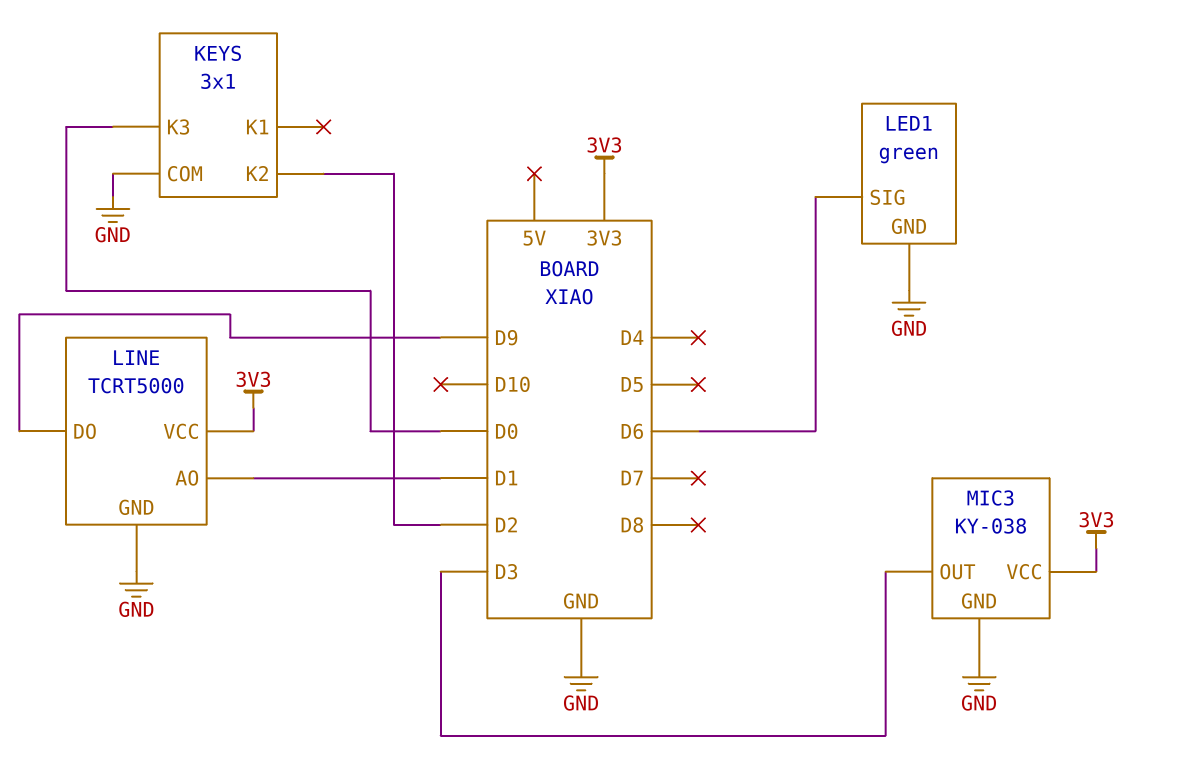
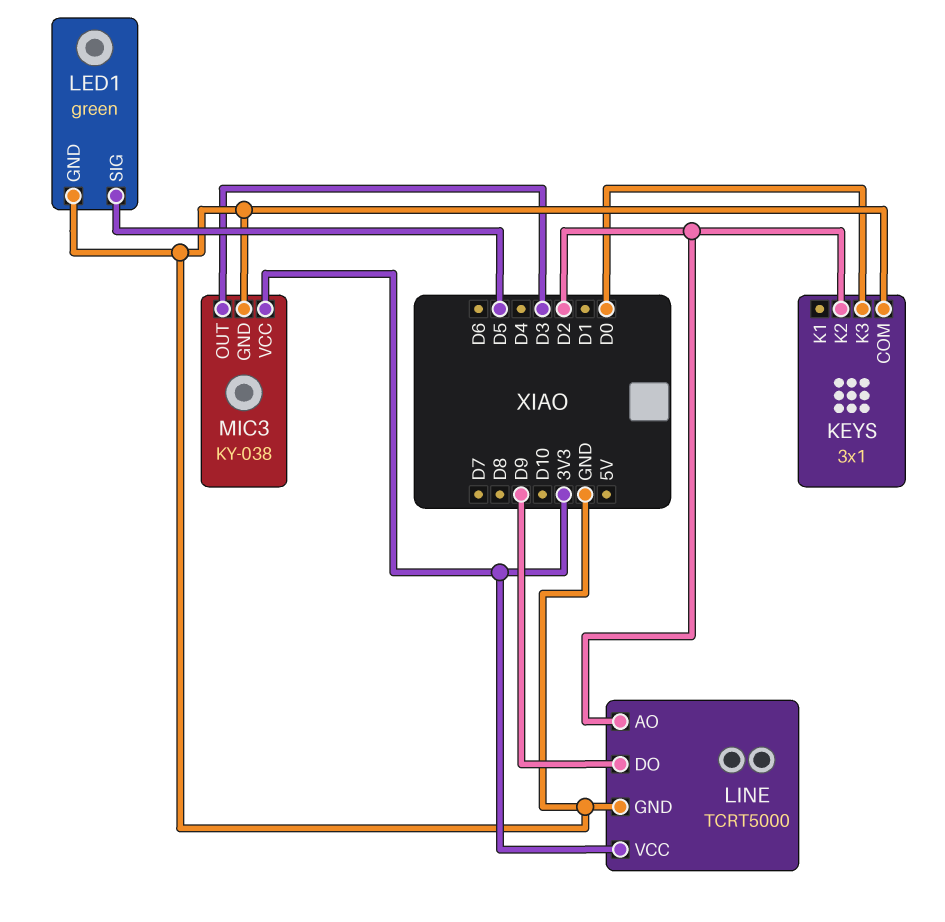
LED1 pin SIG: D6 -> D5
LINE pin AO: D1 -> D2

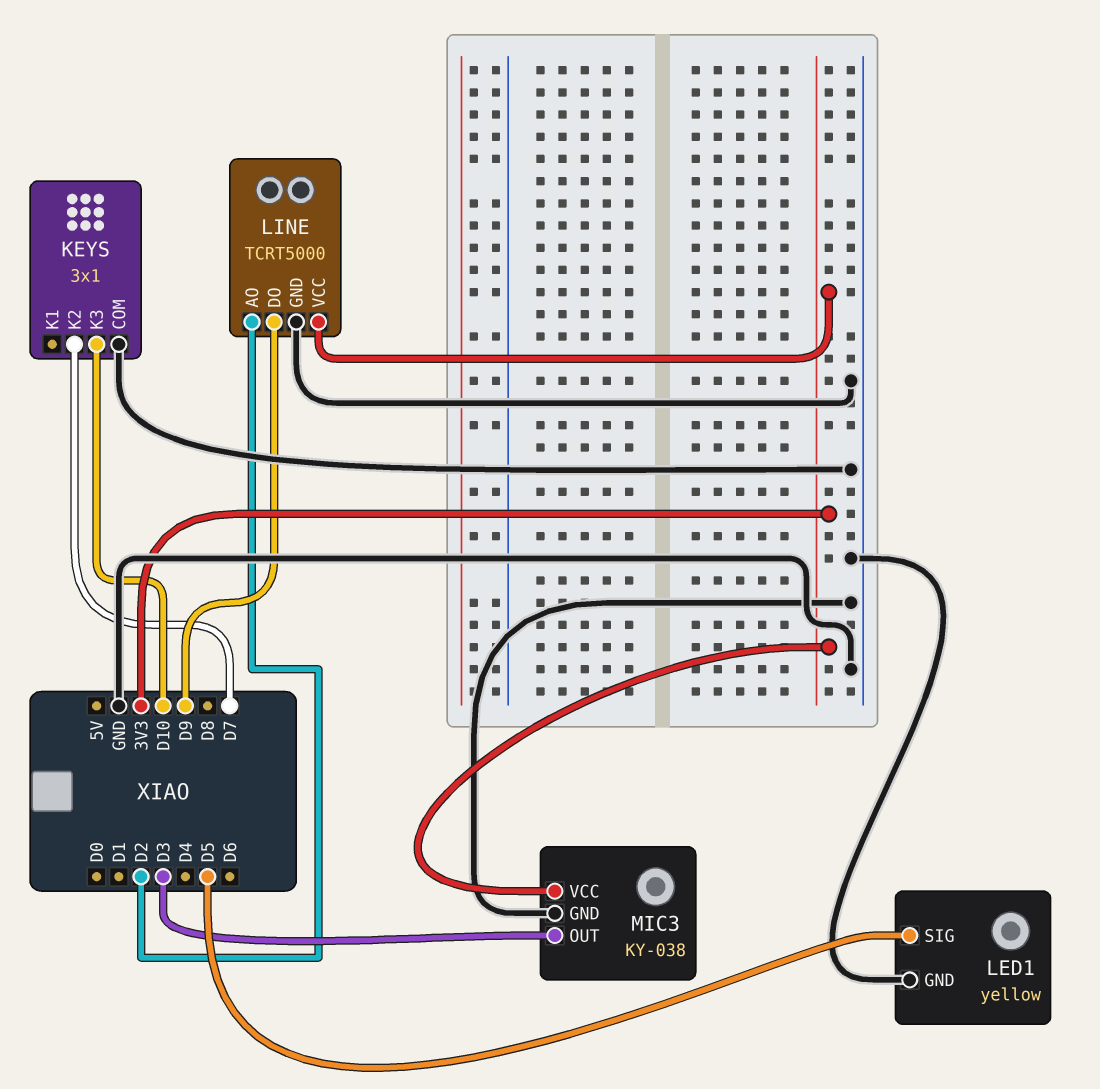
KEYS pin K2: D2 -> D7
KEYS pin K3: D0 -> D10
LED1: green -> yellow

